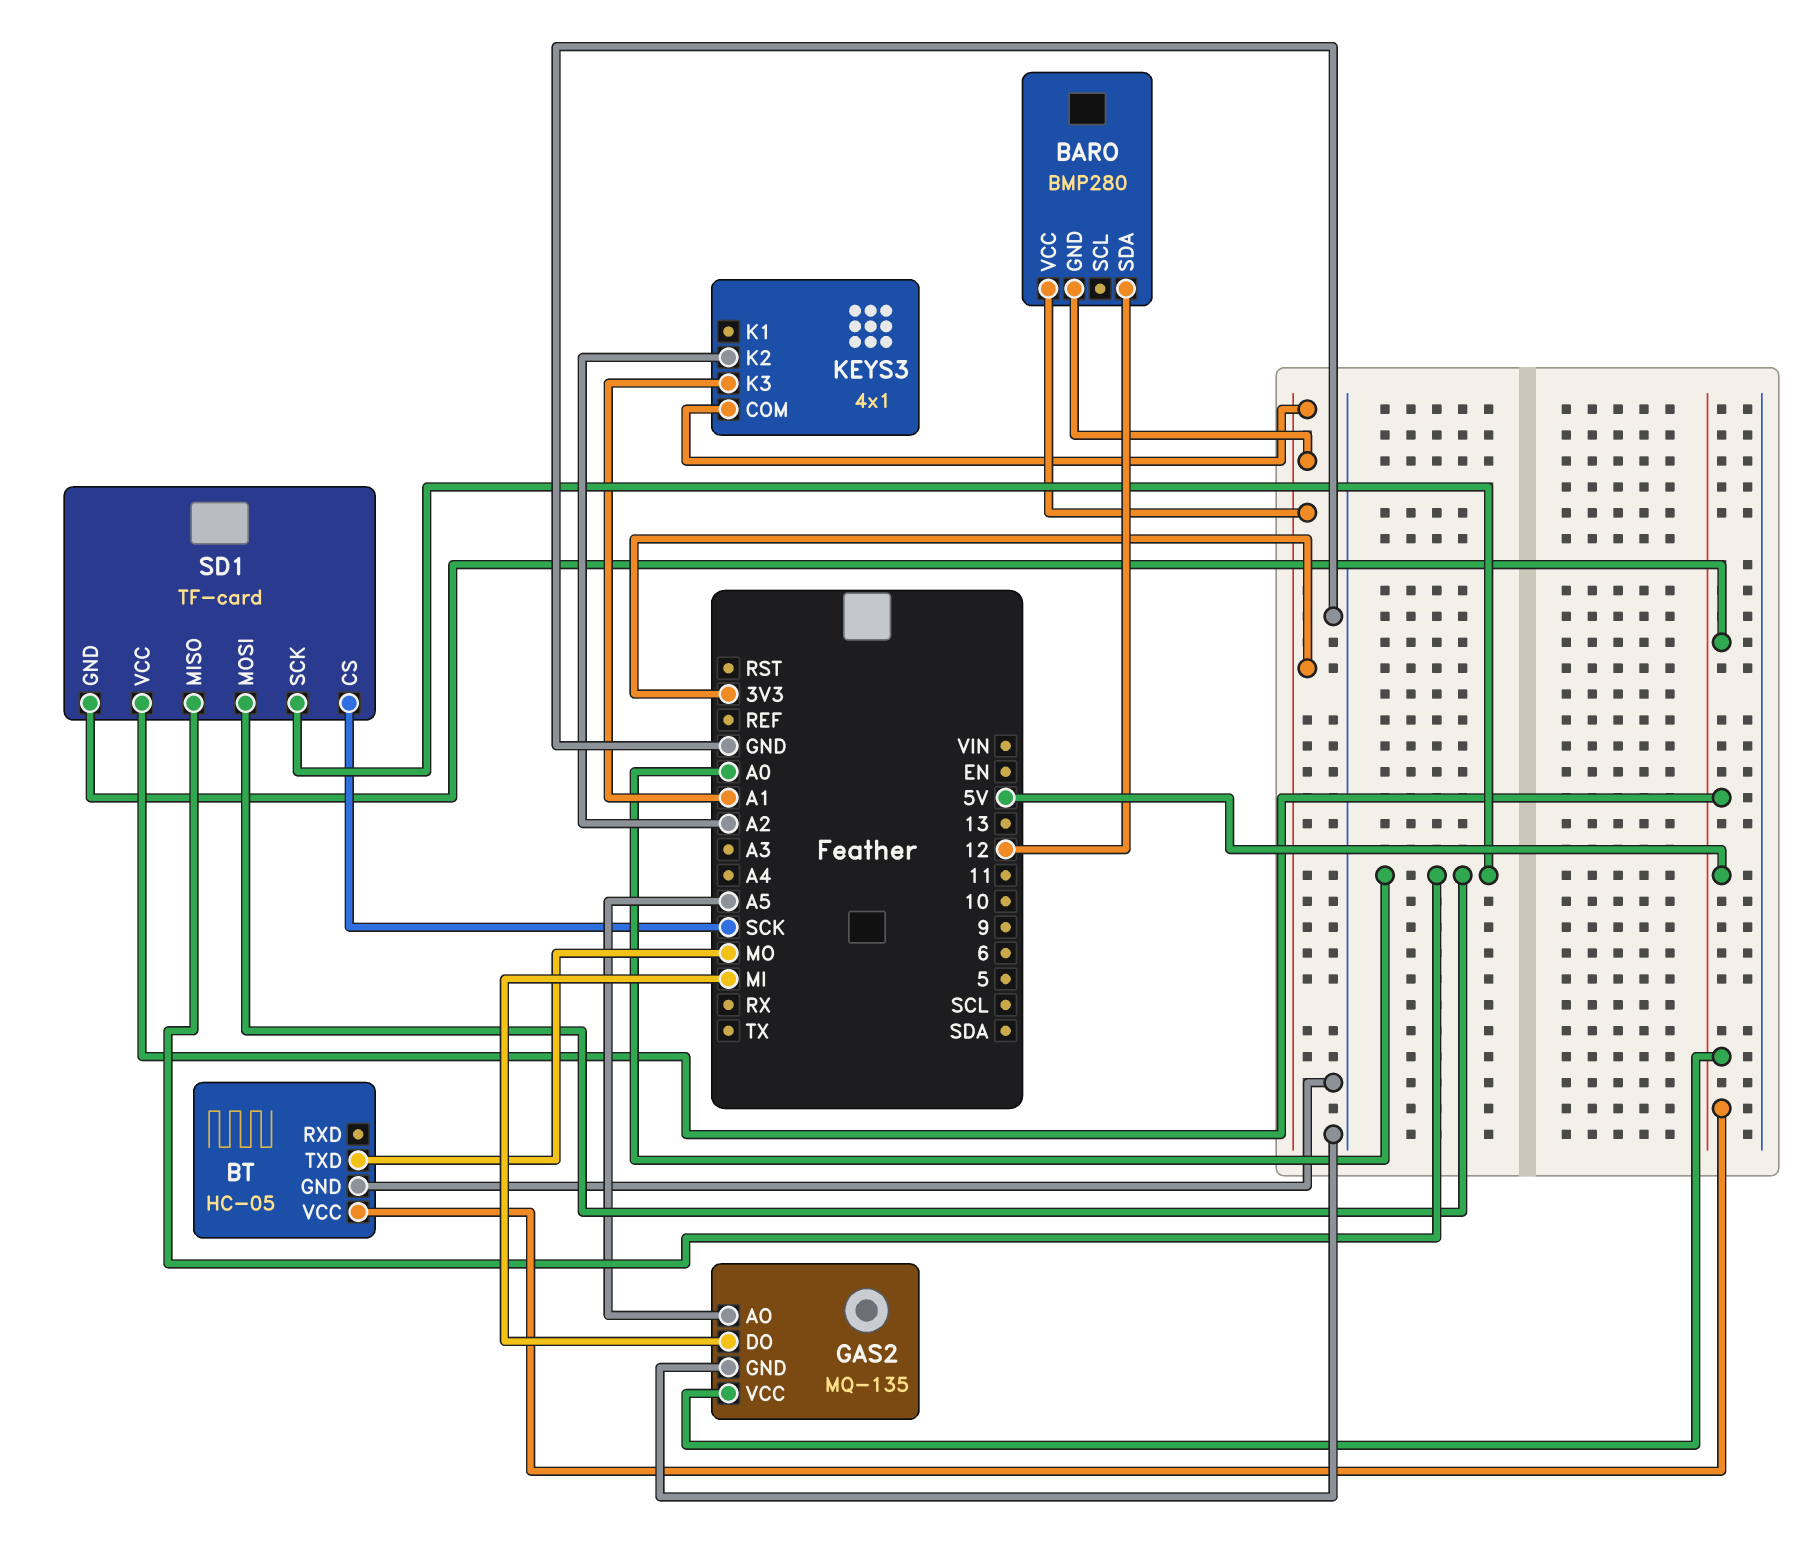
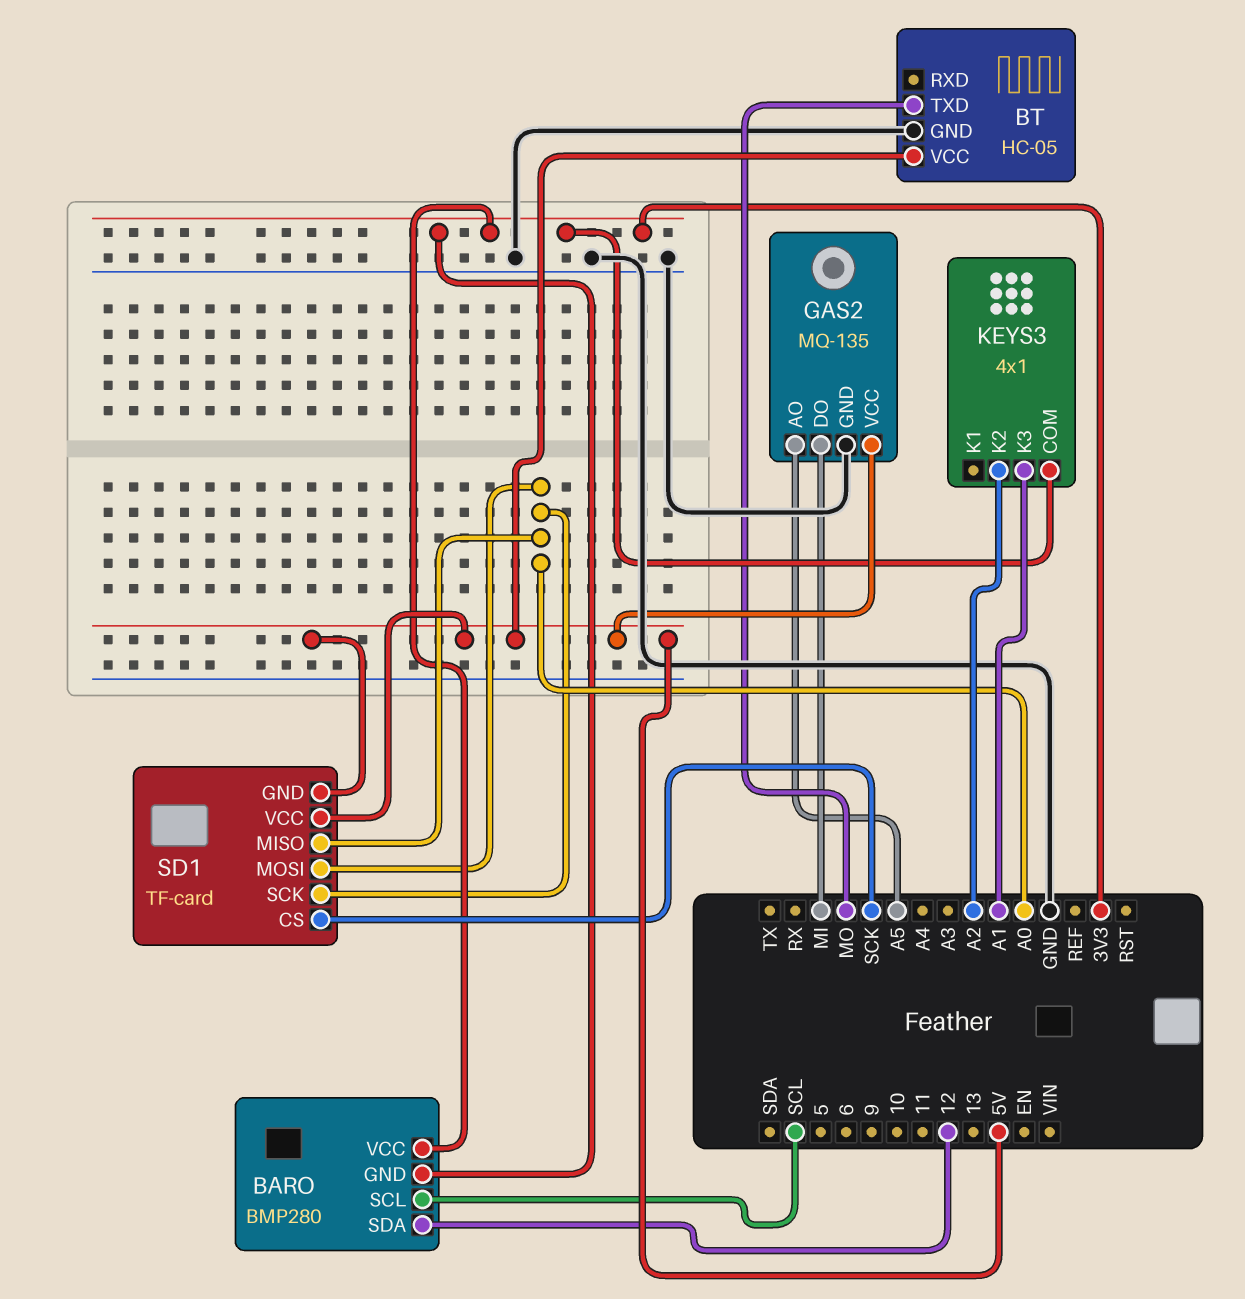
BARO pin SCL: none -> SCL

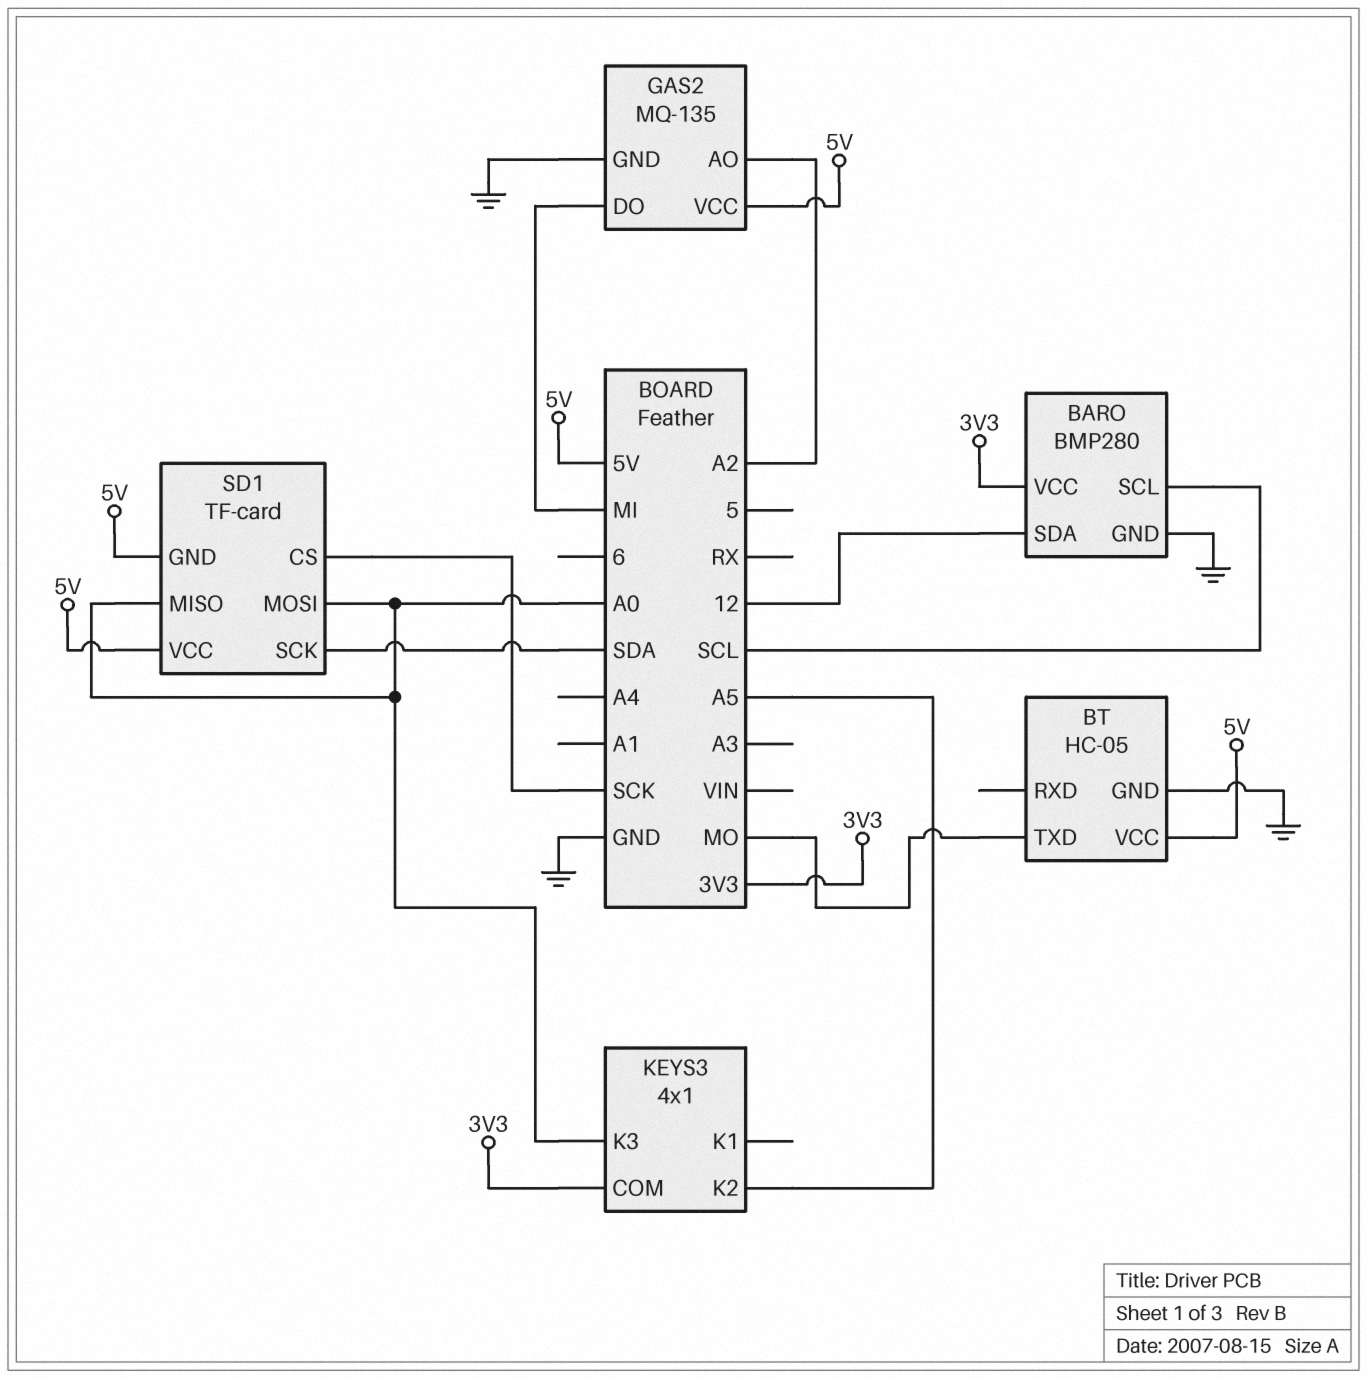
BARO pin GND: 3V3 -> GND
GAS2 pin AO: A5 -> A2
KEYS3 pin K2: A2 -> A5
KEYS3 pin K3: A1 -> A0
SD1 pin SCK: A0 -> SDA

